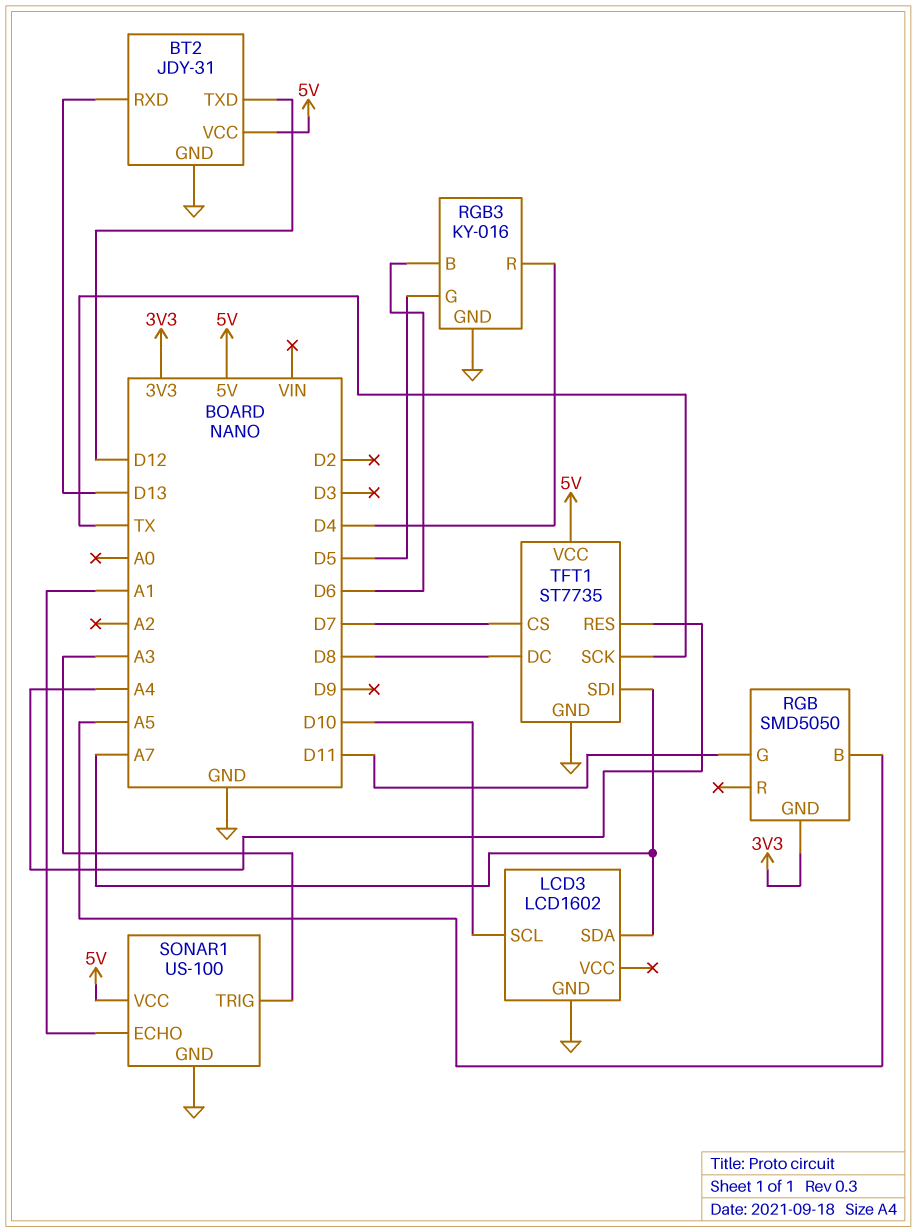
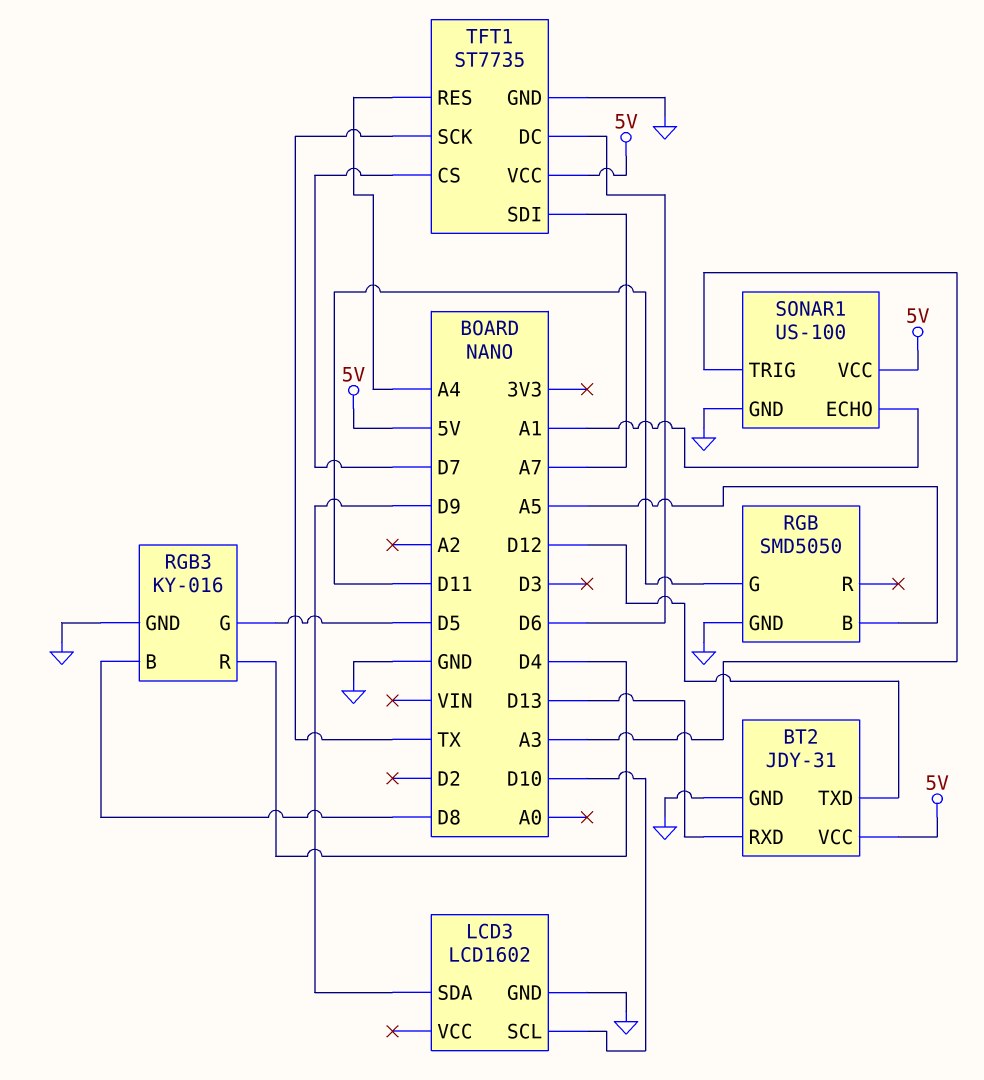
LCD3 pin SDA: A7 -> D9
RGB pin GND: 3V3 -> GND
RGB3 pin B: D6 -> D8
TFT1 pin DC: D8 -> D6

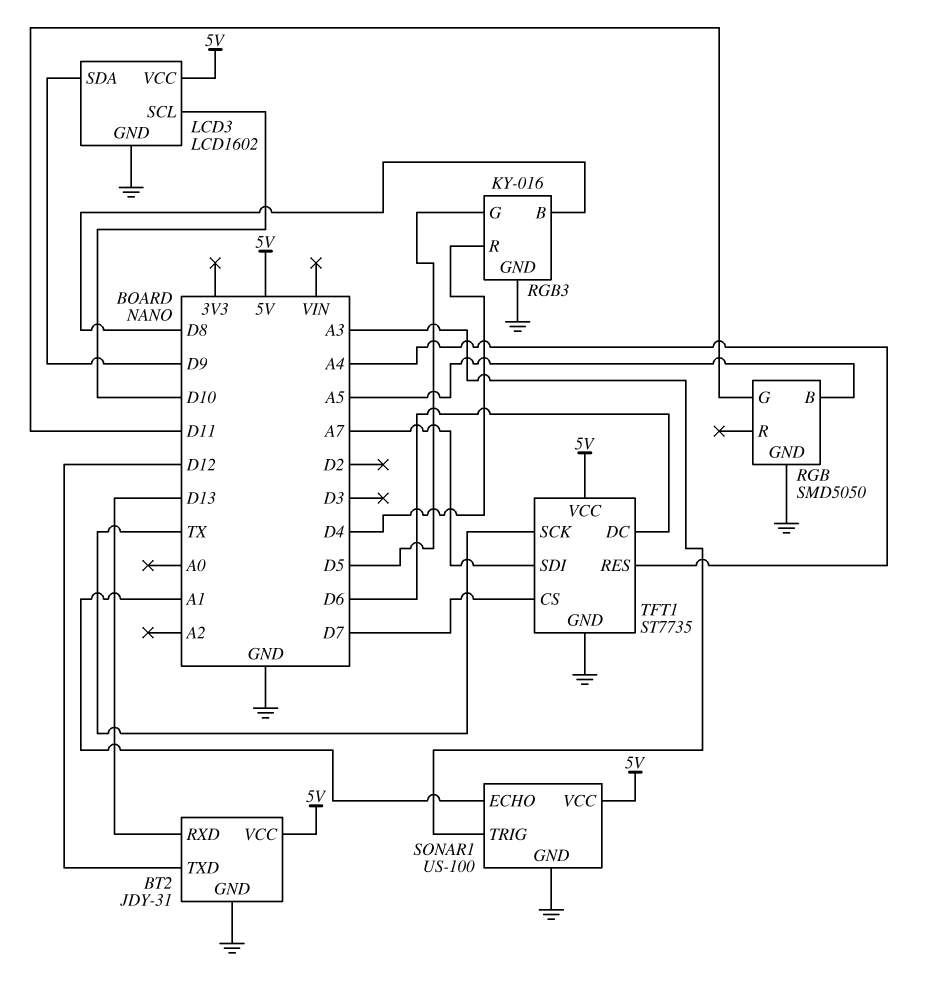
LCD3 pin VCC: none -> 5V

